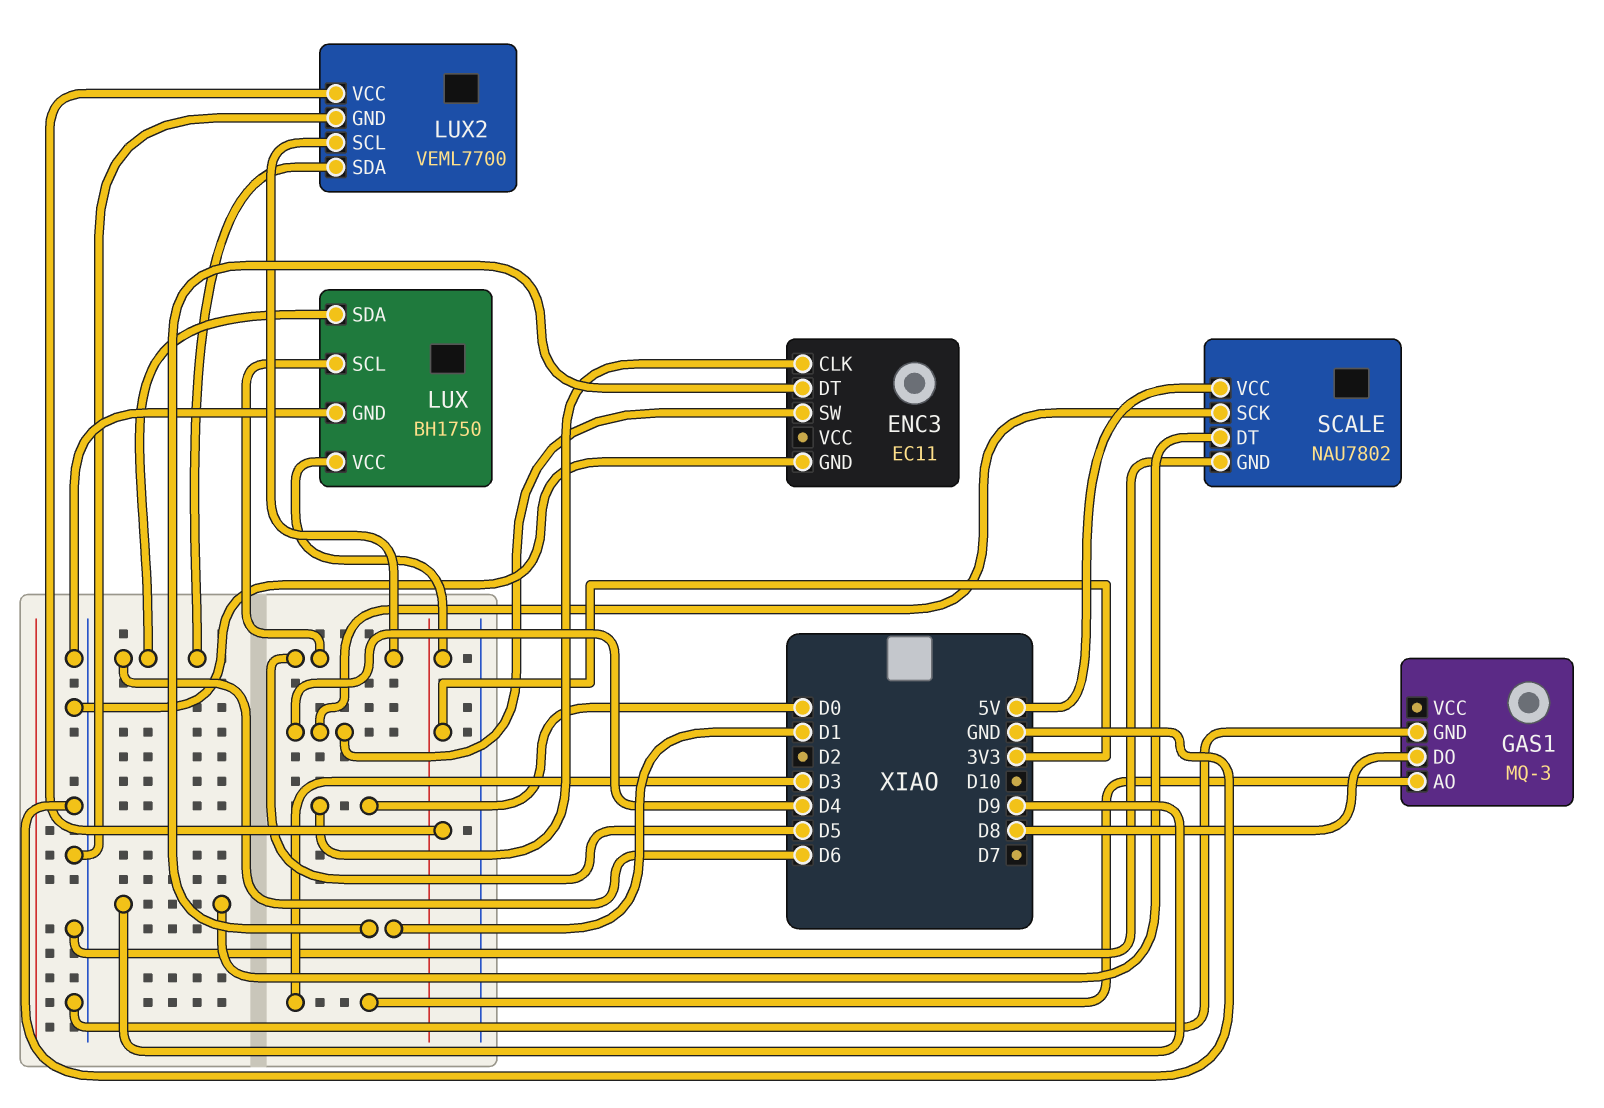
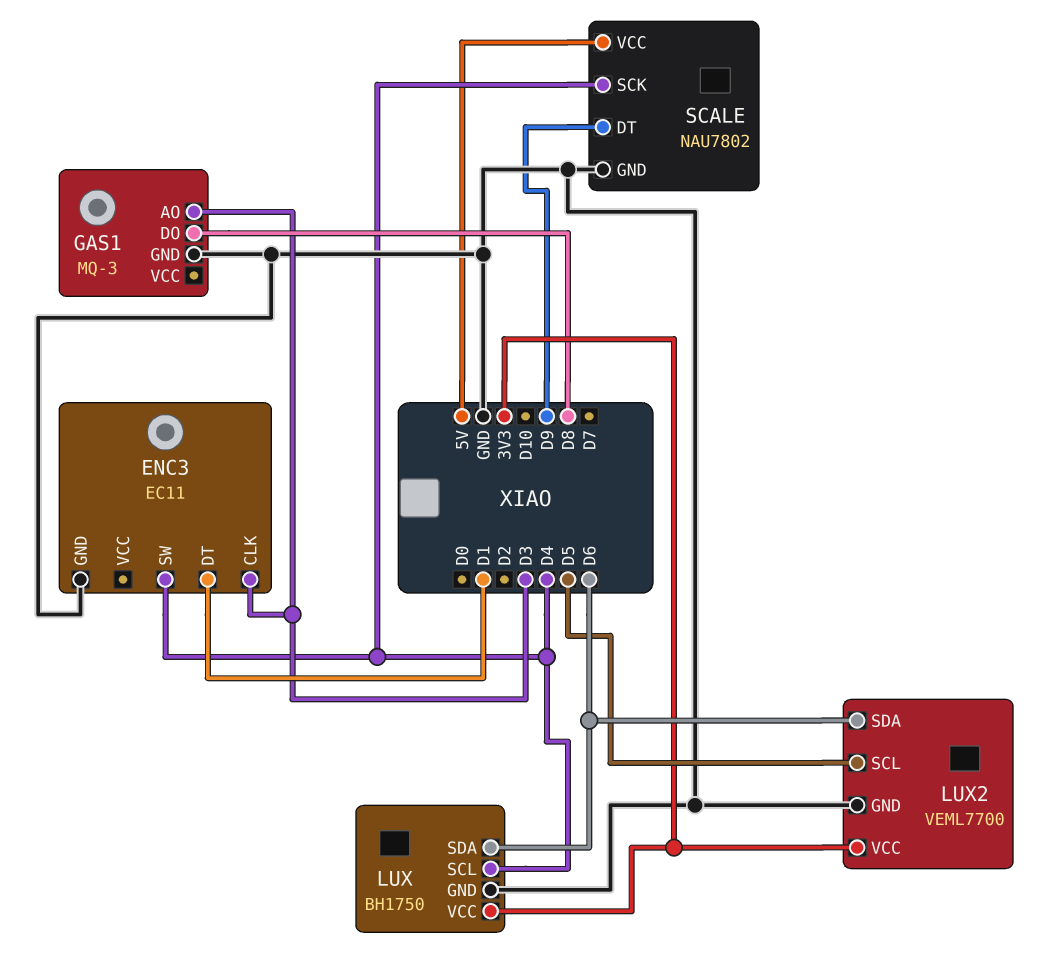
ENC3 pin CLK: D0 -> D3
LUX pin SCL: D5 -> D4

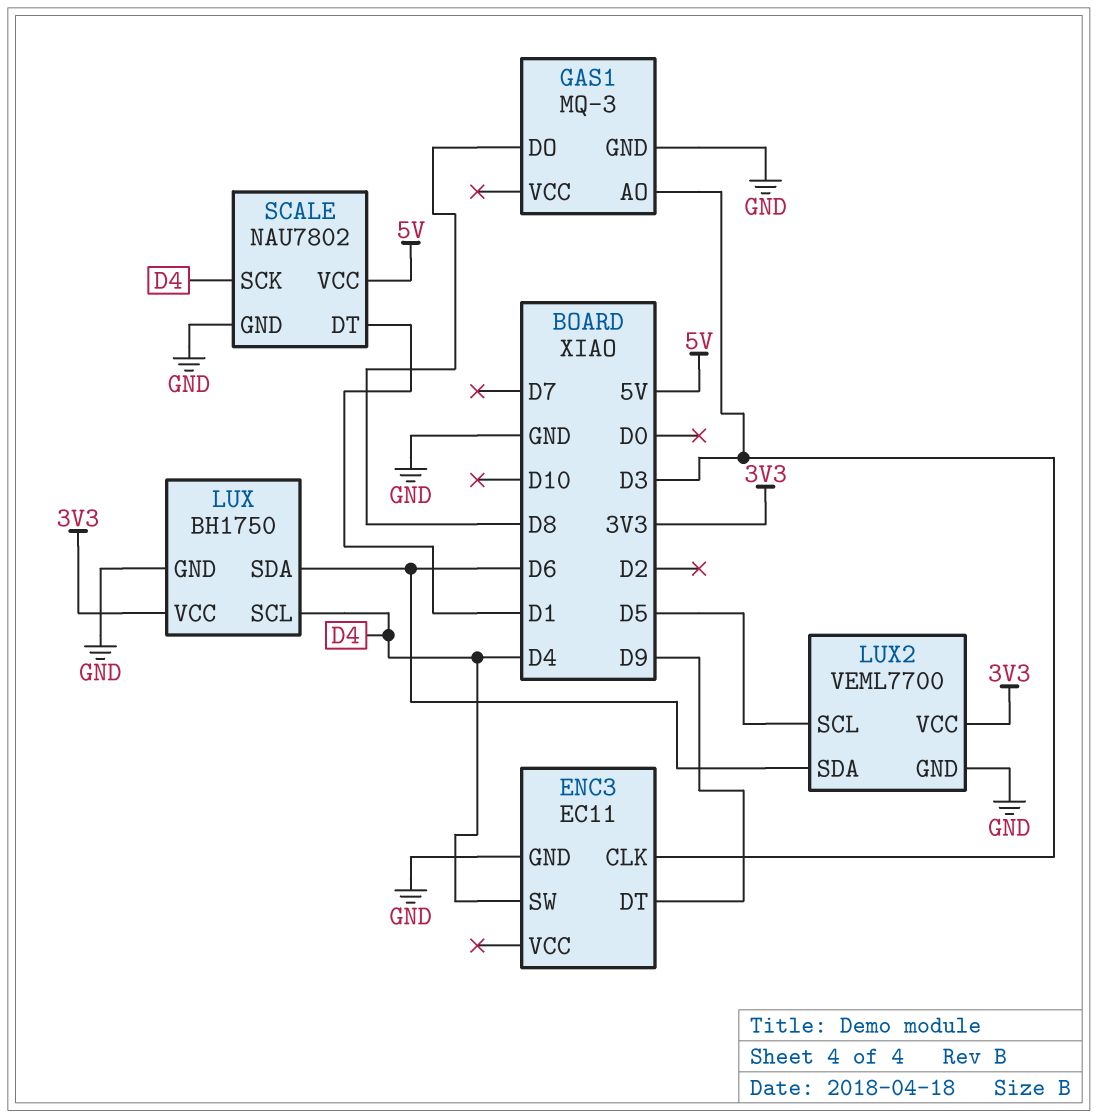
ENC3 pin DT: D1 -> D9
SCALE pin DT: D9 -> D1

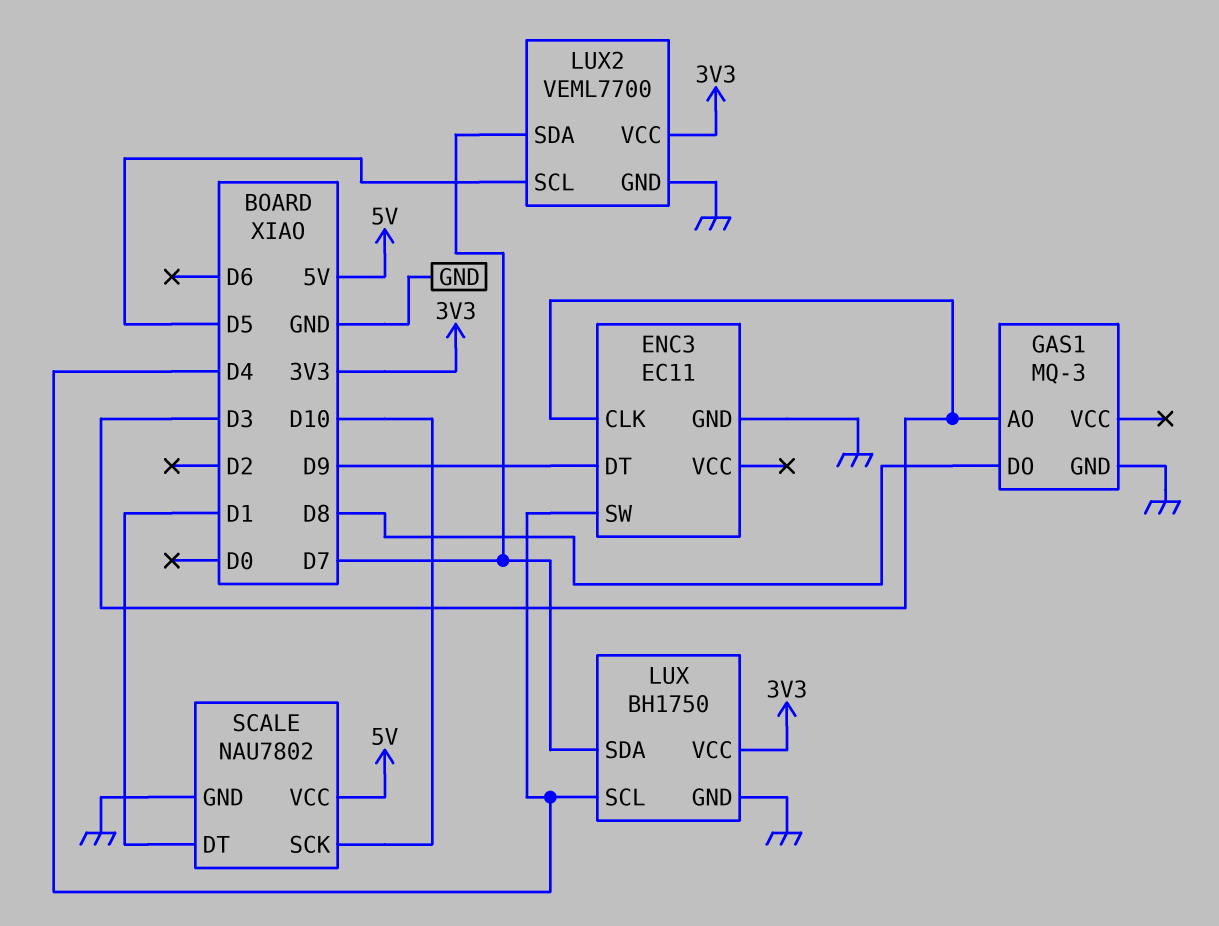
LUX pin SDA: D6 -> D7
LUX2 pin SDA: D6 -> D7
SCALE pin SCK: D4 -> D10

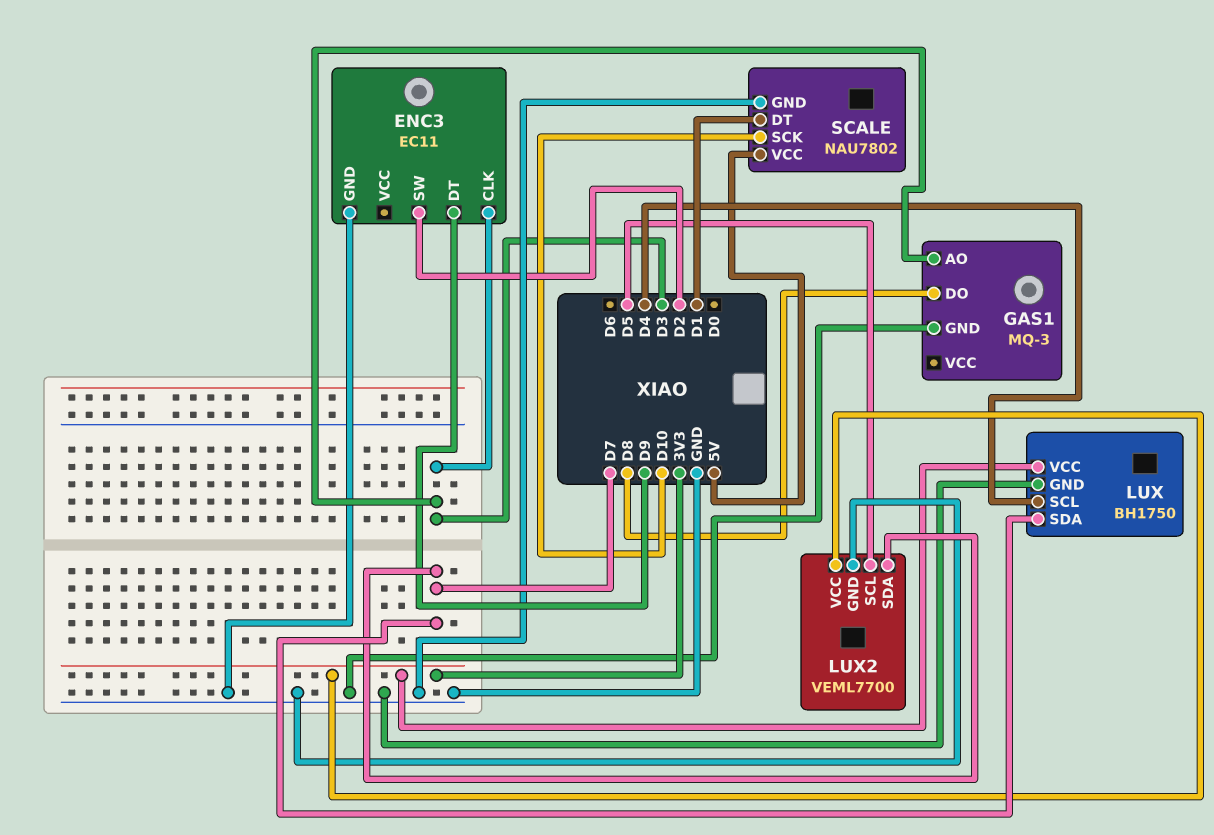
ENC3 pin SW: D4 -> D2

